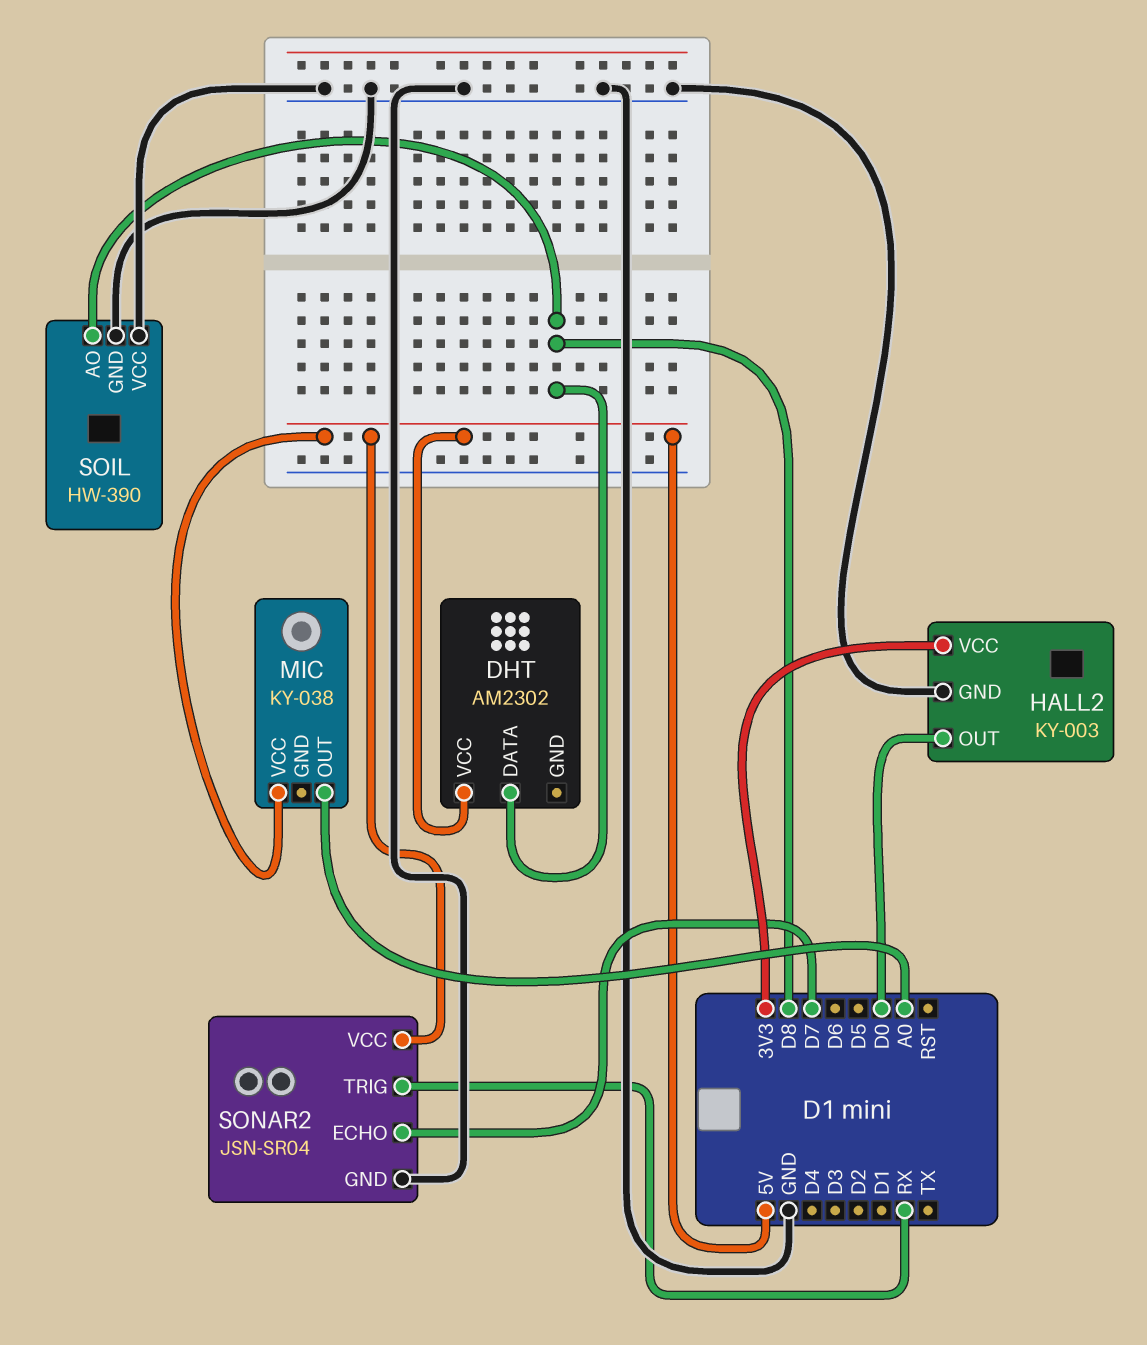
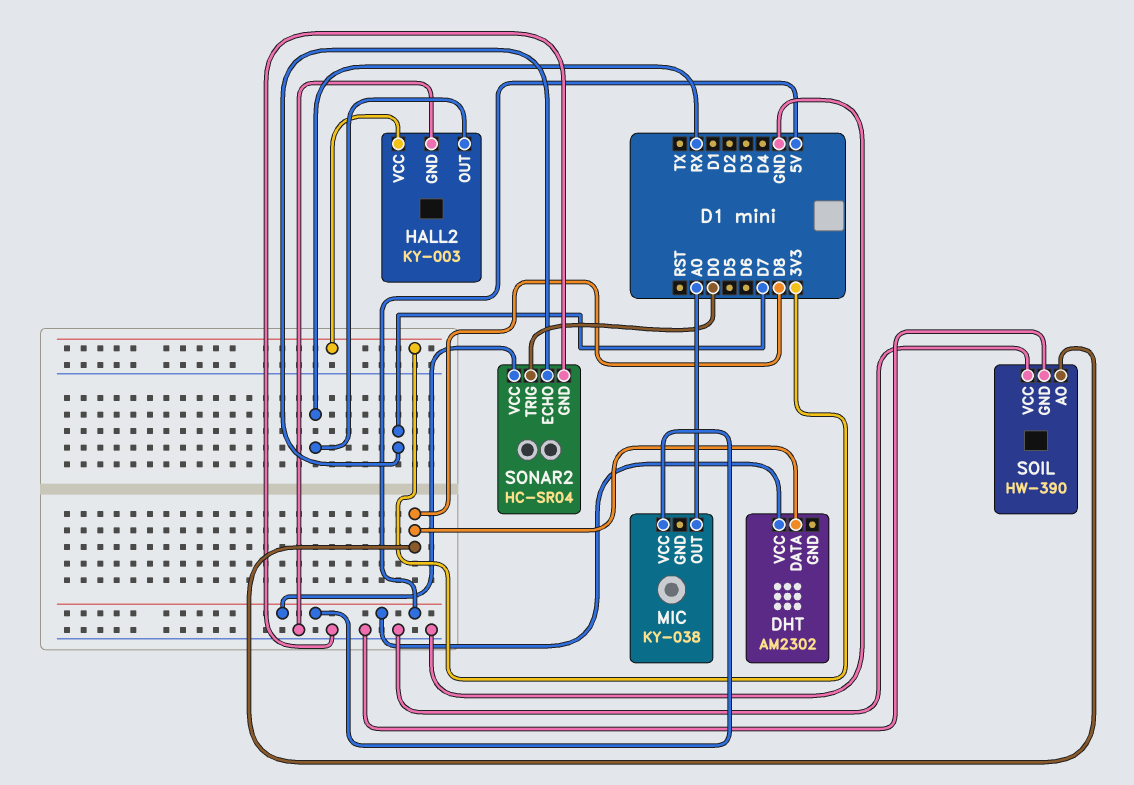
HALL2 pin OUT: D0 -> RX
SONAR2: JSN-SR04 -> HC-SR04
SONAR2 pin TRIG: RX -> D0

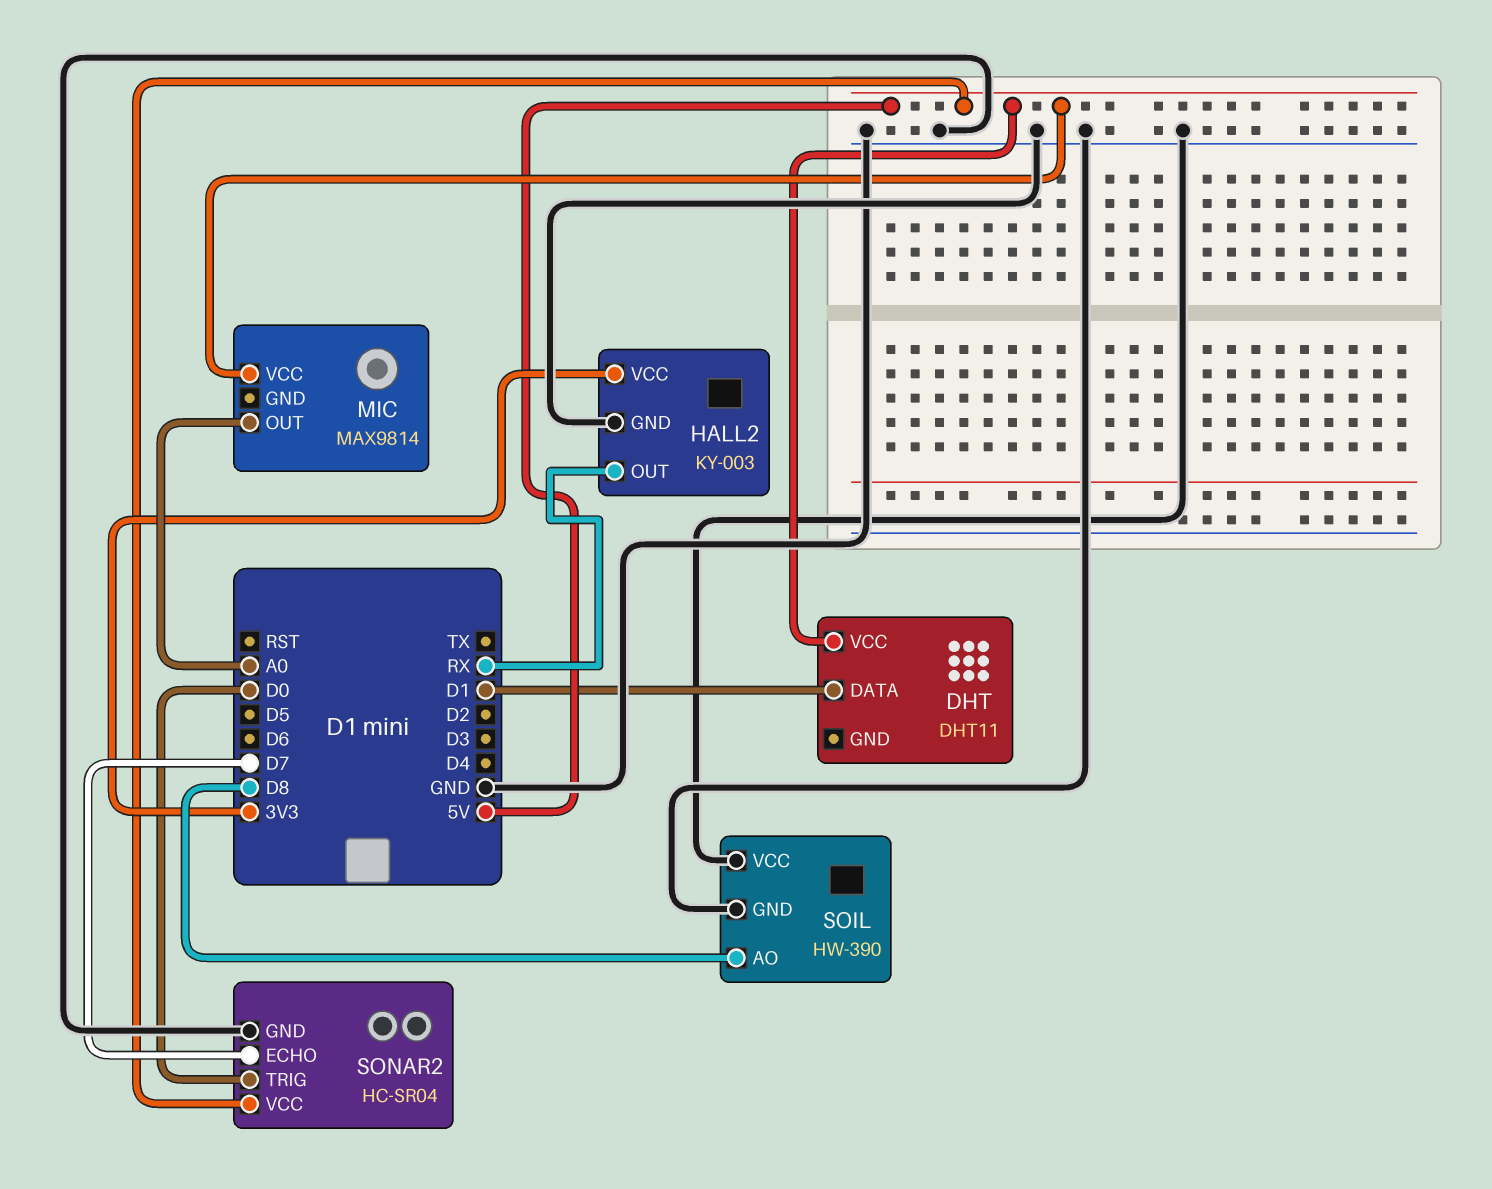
DHT: AM2302 -> DHT11
DHT pin DATA: D8 -> D1
MIC: KY-038 -> MAX9814

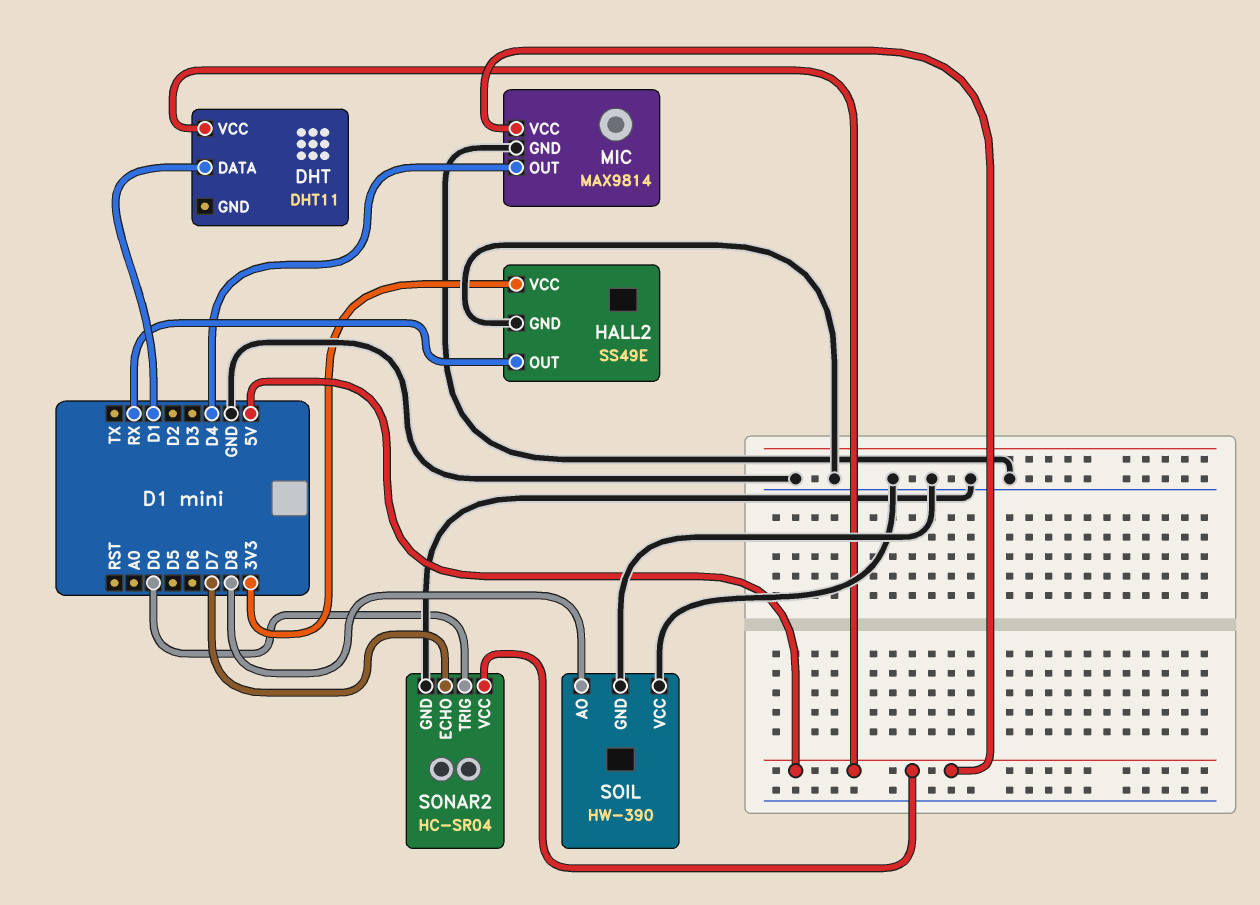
HALL2: KY-003 -> SS49E
MIC pin GND: none -> GND
MIC pin OUT: A0 -> D4

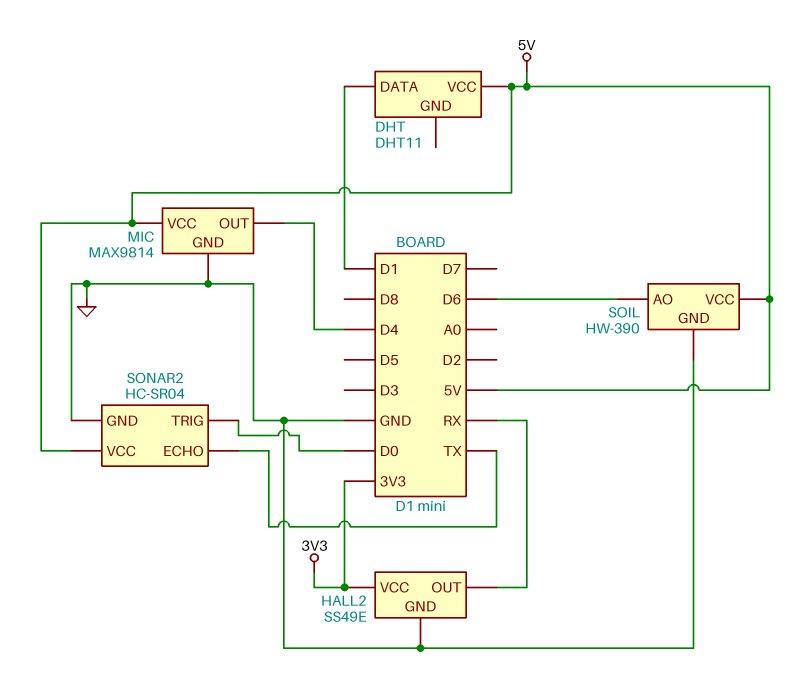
SOIL pin AO: D8 -> D6
SOIL pin VCC: GND -> 5V
SONAR2 pin ECHO: D7 -> TX

